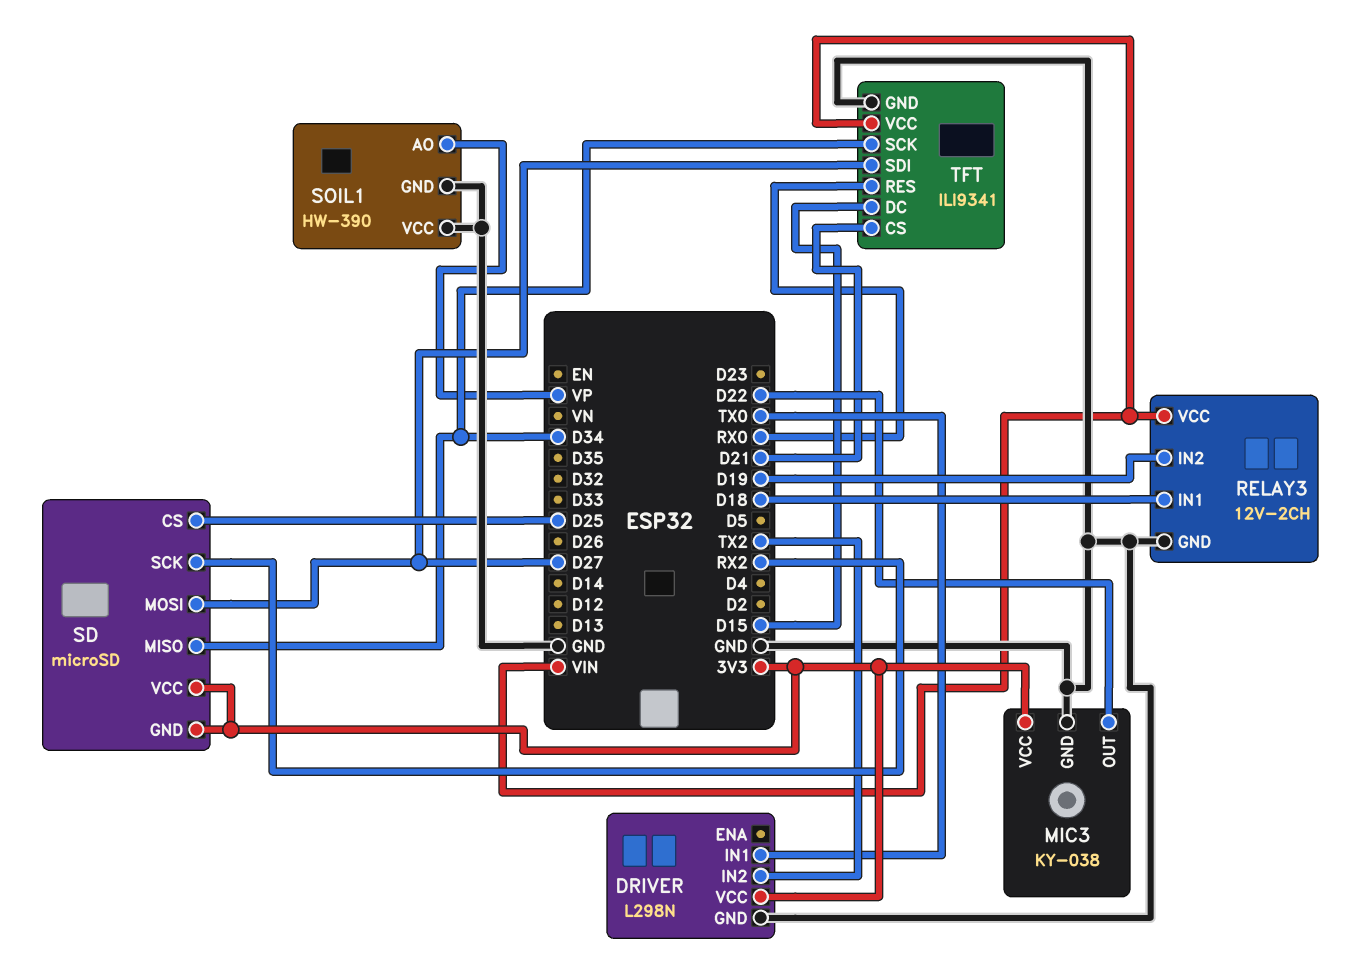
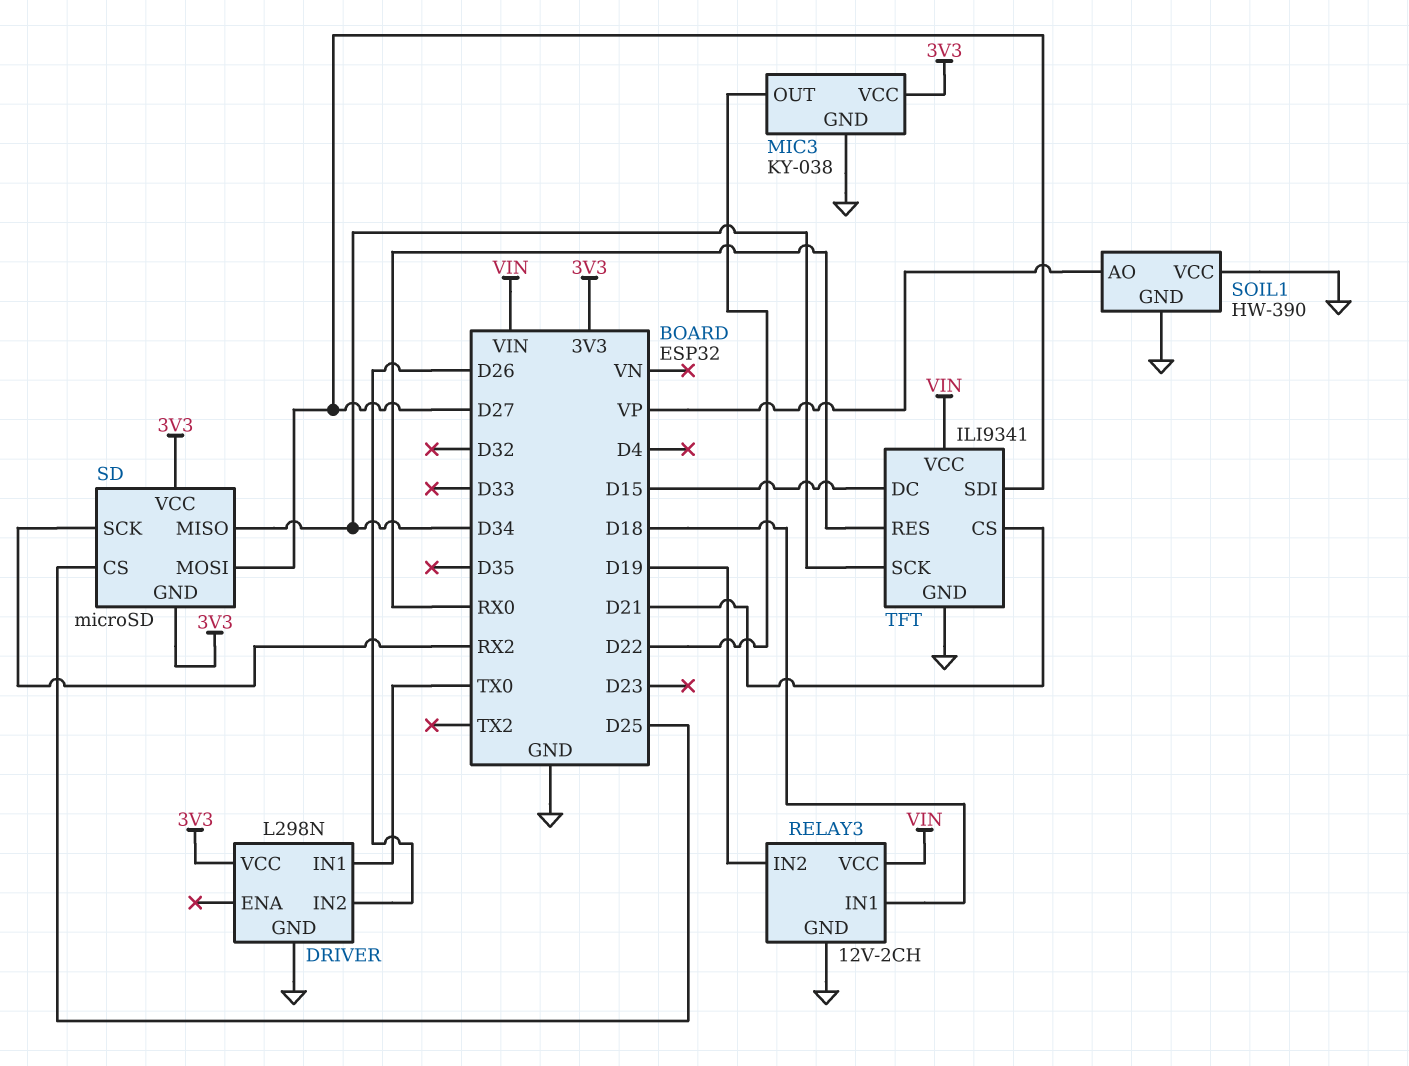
DRIVER pin IN2: TX2 -> D26

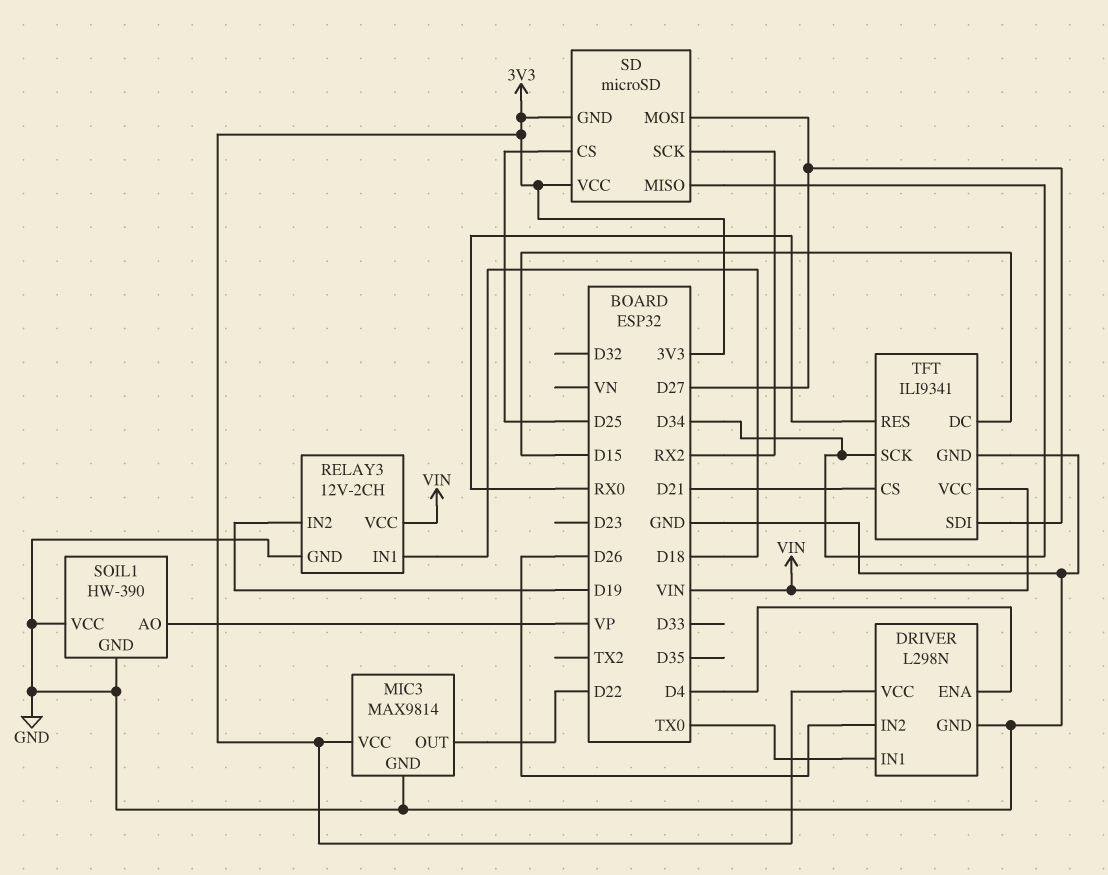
DRIVER pin ENA: none -> D4
MIC3: KY-038 -> MAX9814

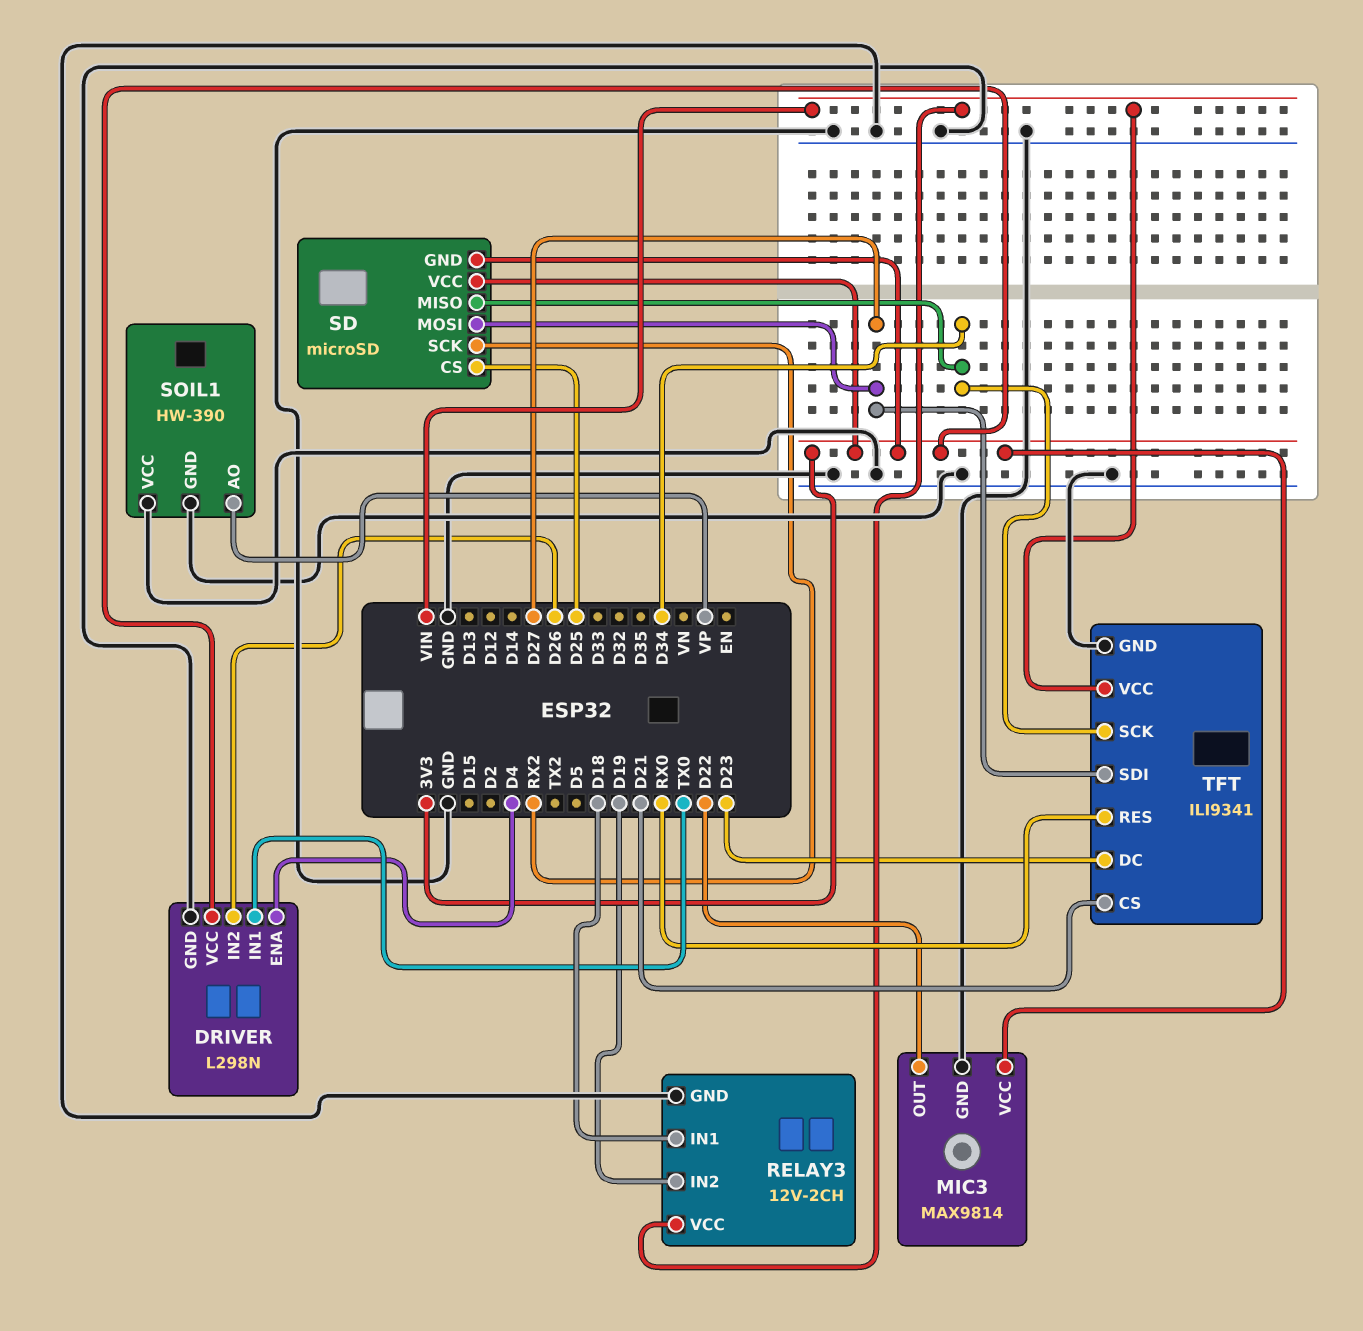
TFT pin DC: D15 -> D23

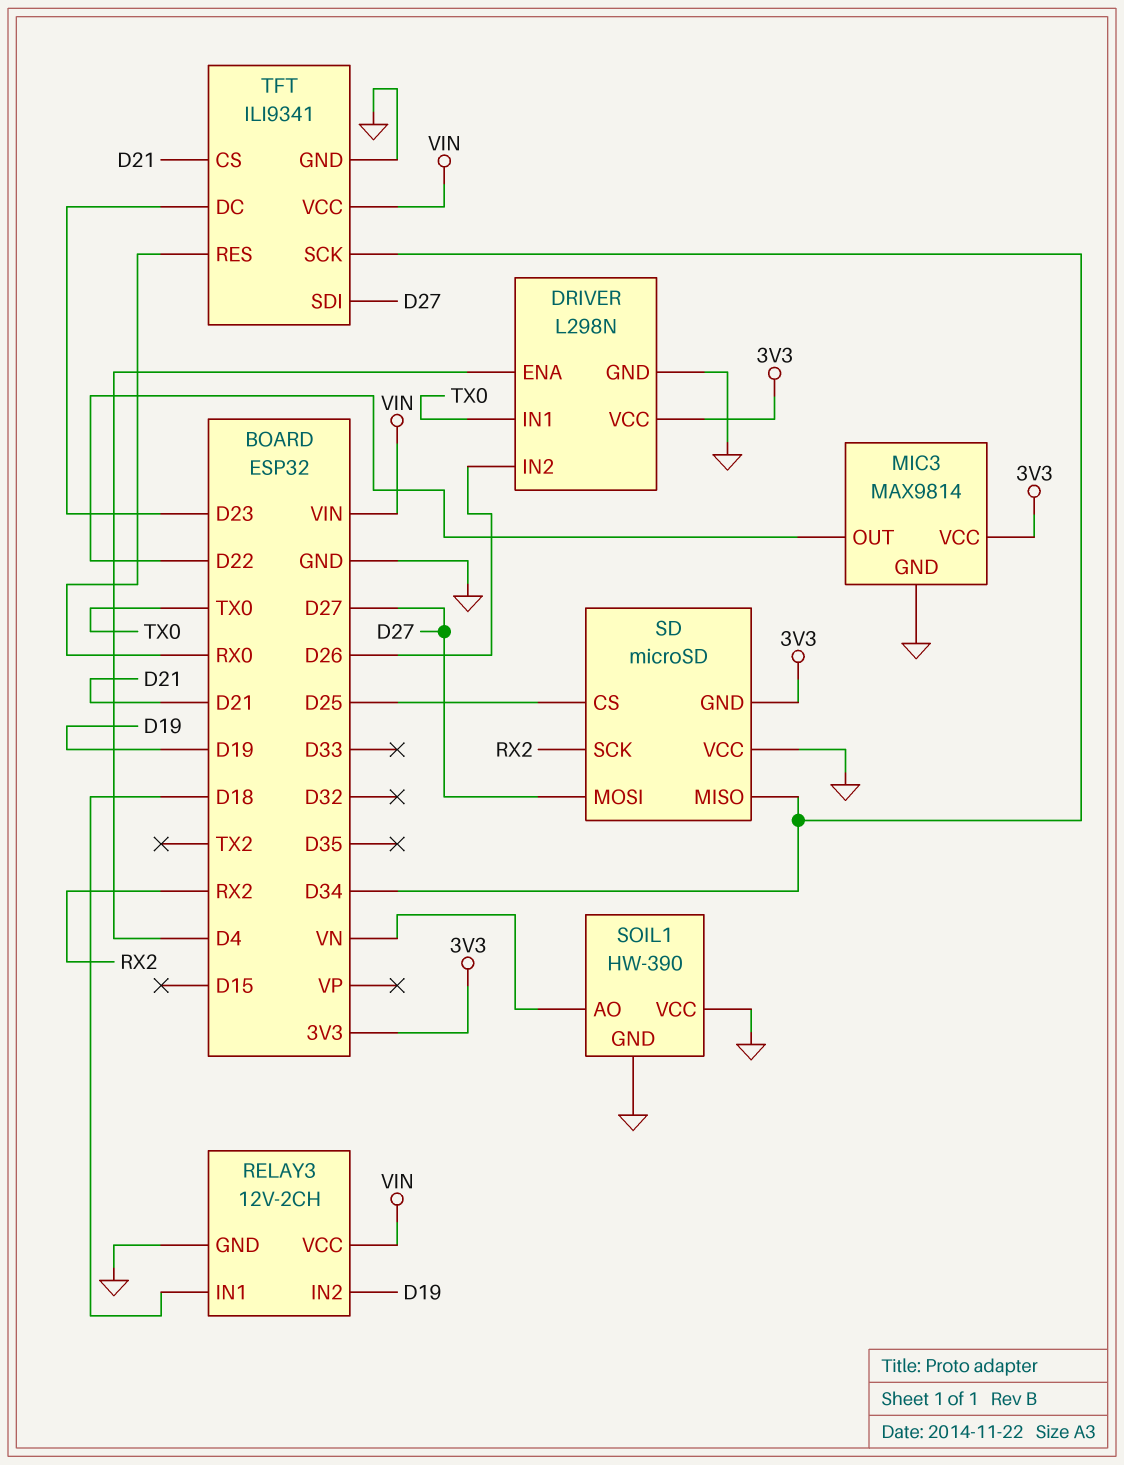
SD pin VCC: 3V3 -> GND
SOIL1 pin AO: VP -> VN

